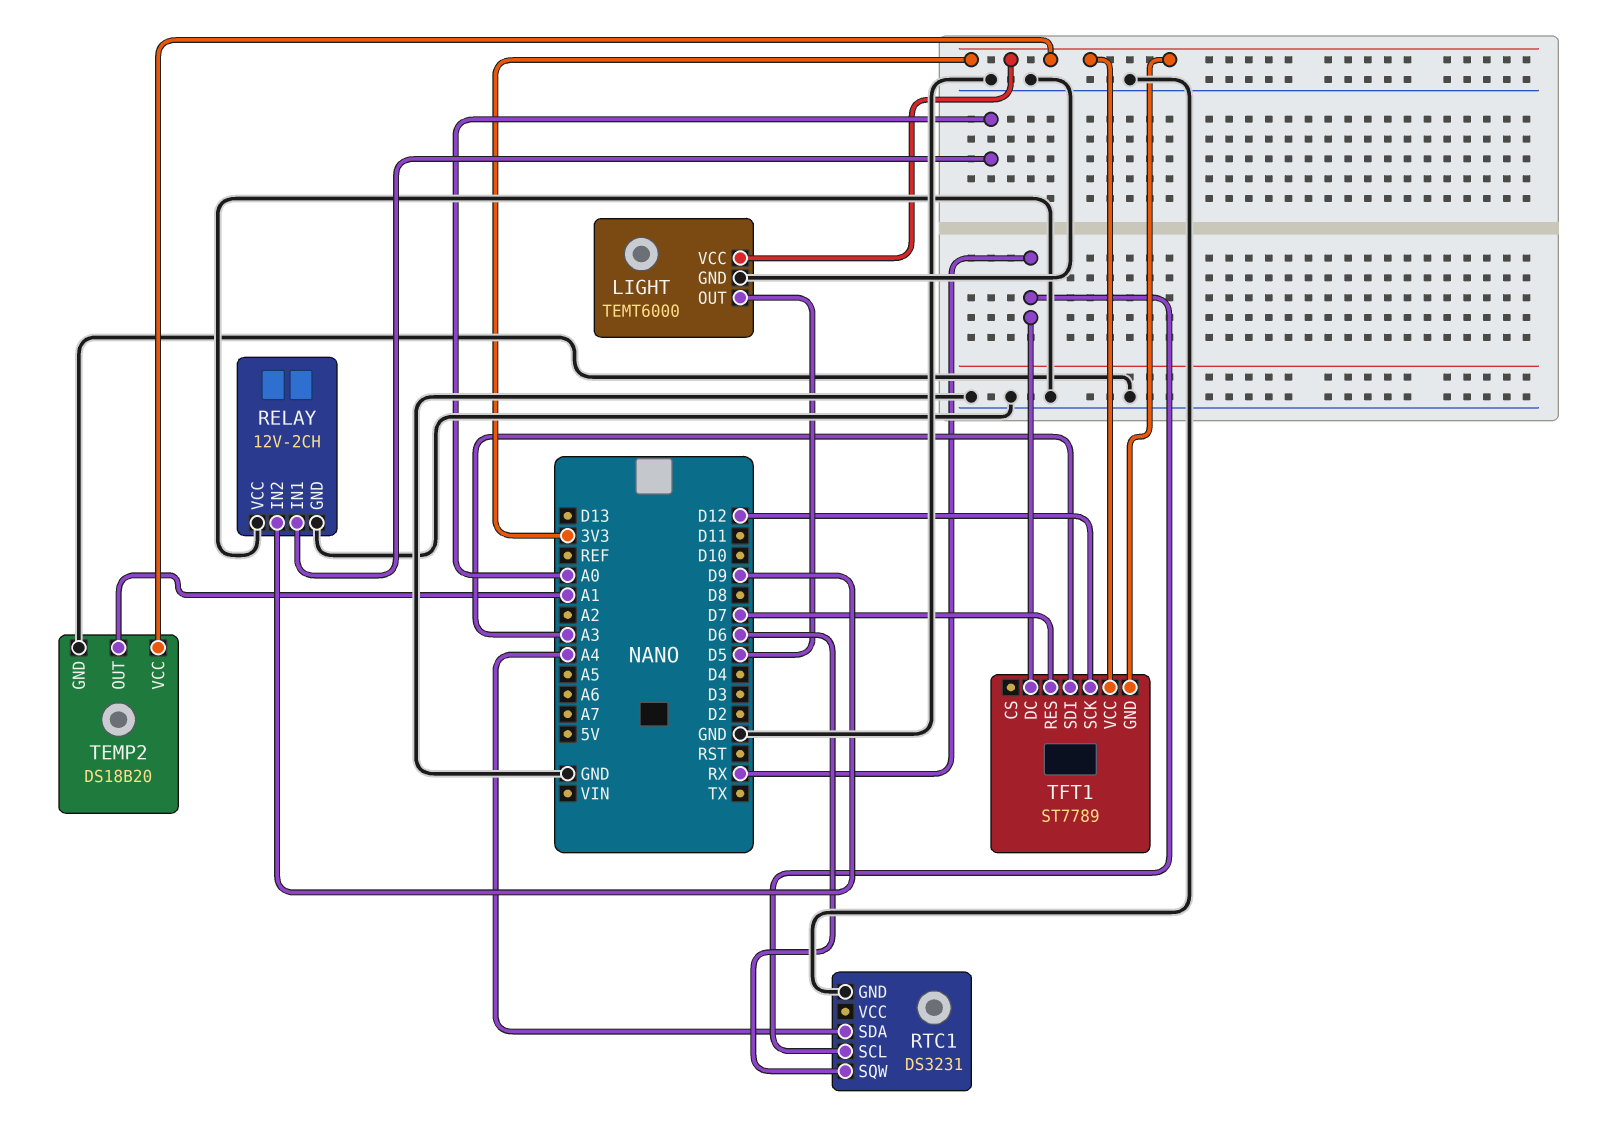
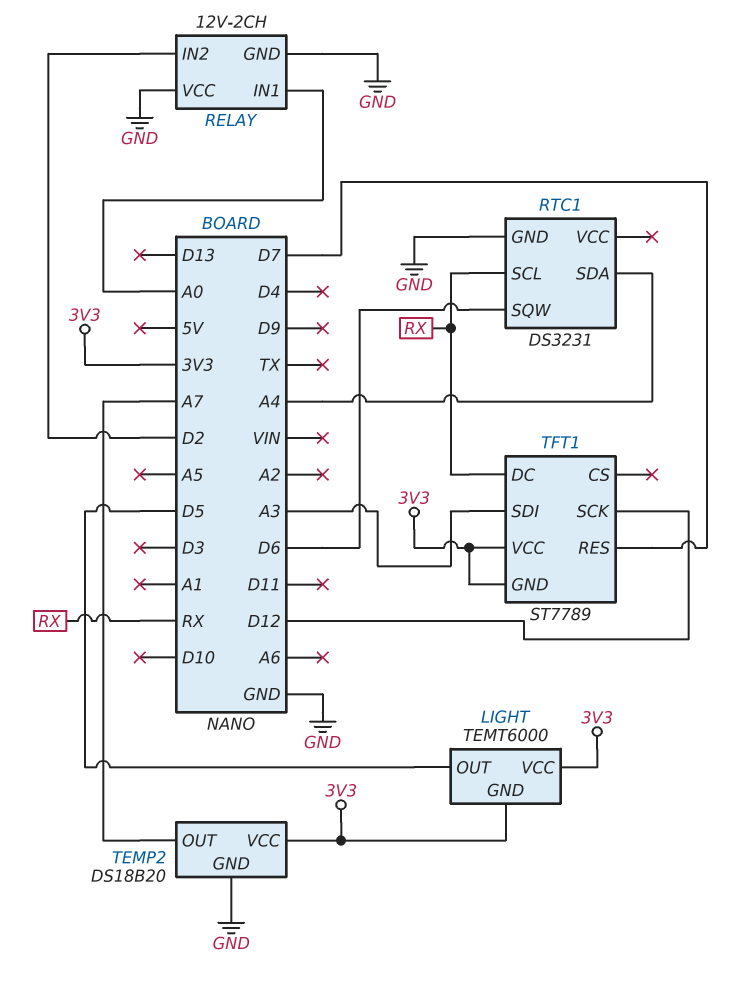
LIGHT pin GND: GND -> 3V3
RELAY pin IN2: D9 -> D2
TEMP2 pin OUT: A1 -> A7

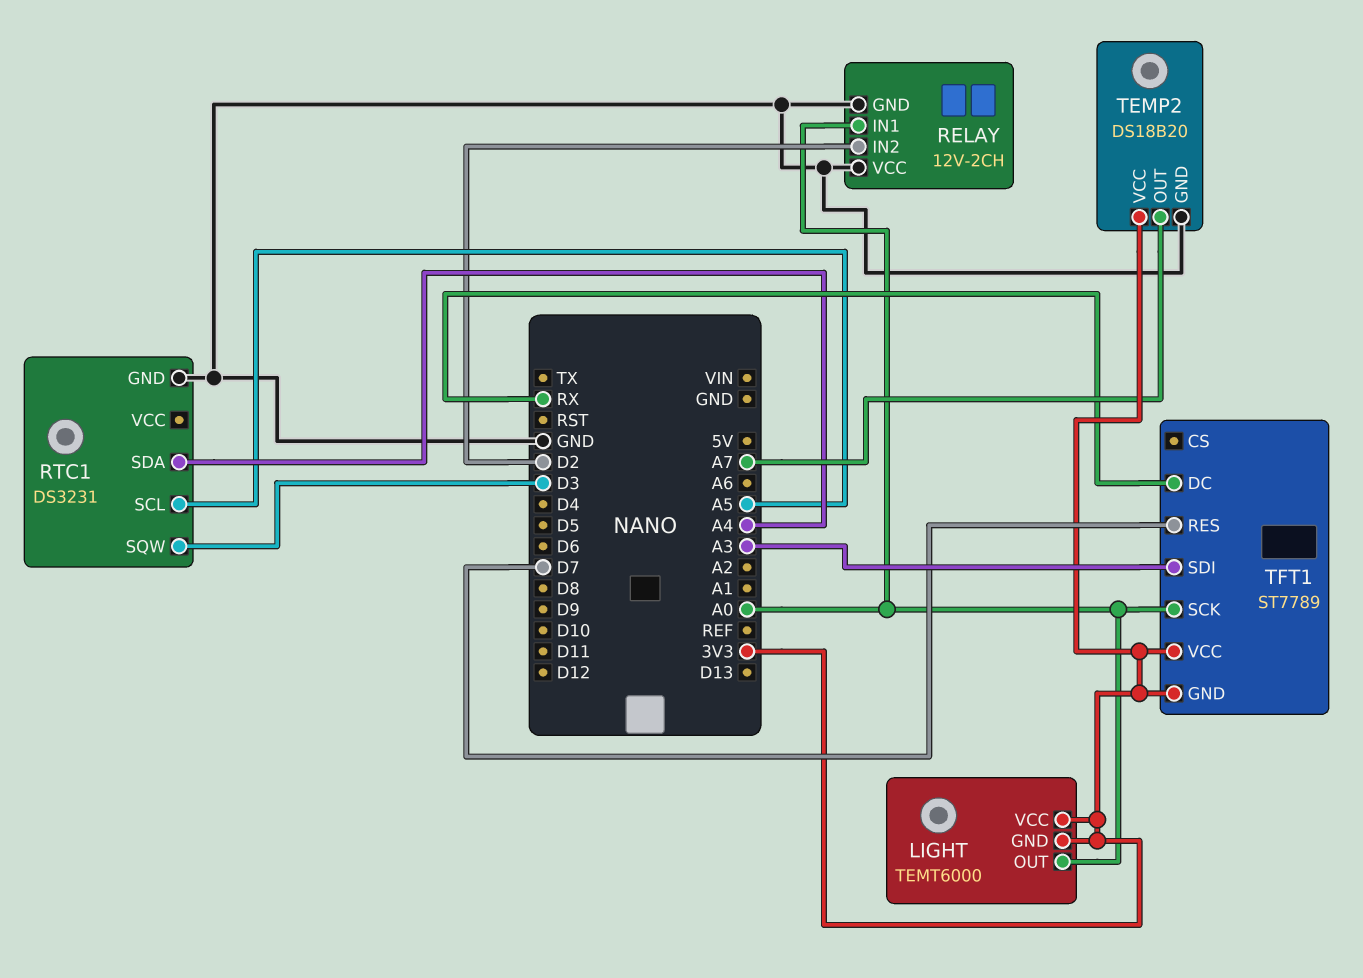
LIGHT pin OUT: D5 -> A0
RTC1 pin SCL: RX -> A5
RTC1 pin SQW: D6 -> D3
TFT1 pin SCK: D12 -> A0

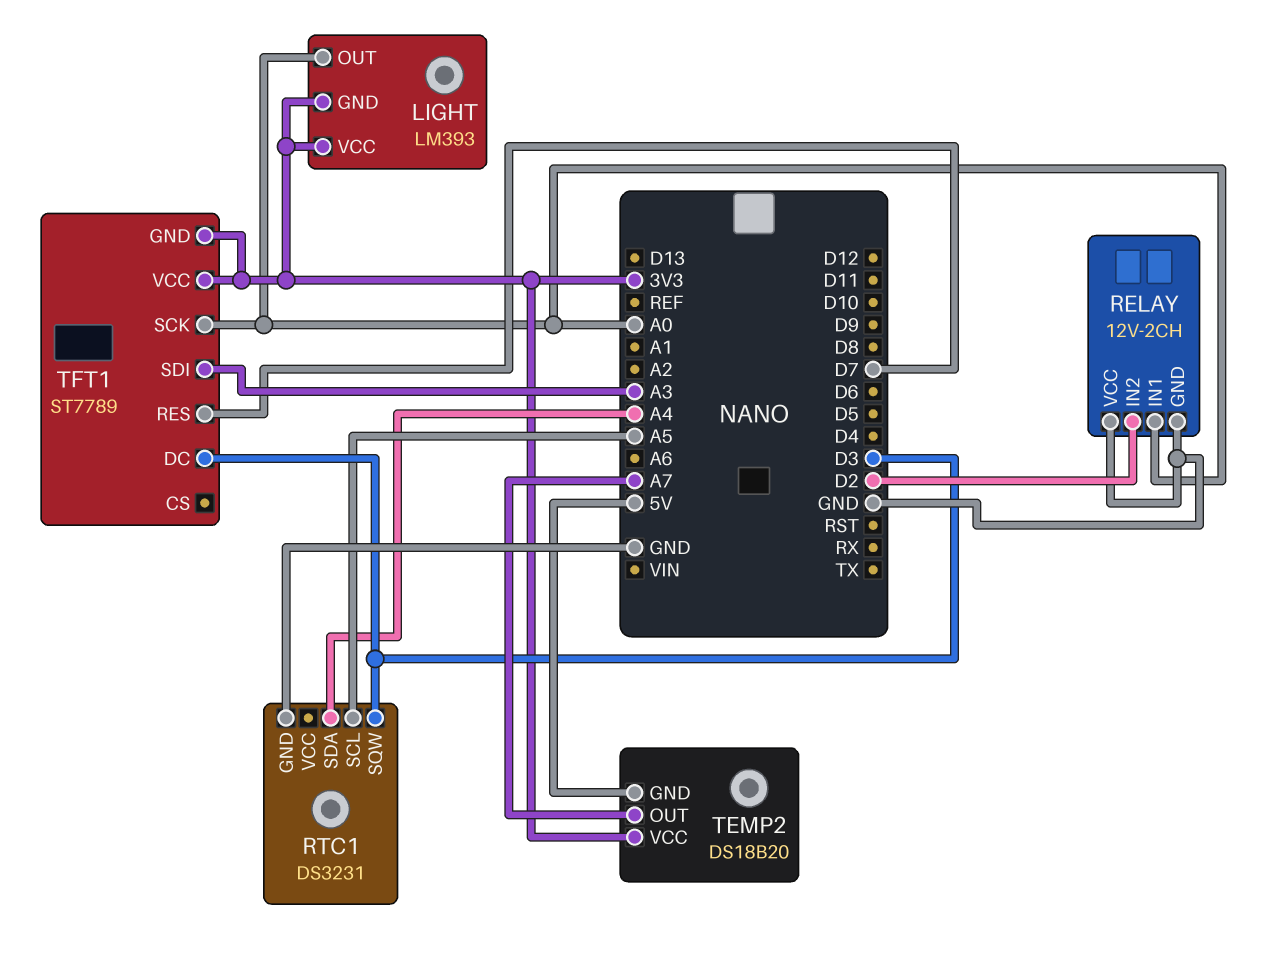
LIGHT: TEMT6000 -> LM393
TEMP2 pin GND: GND -> 5V
TFT1 pin DC: RX -> D3

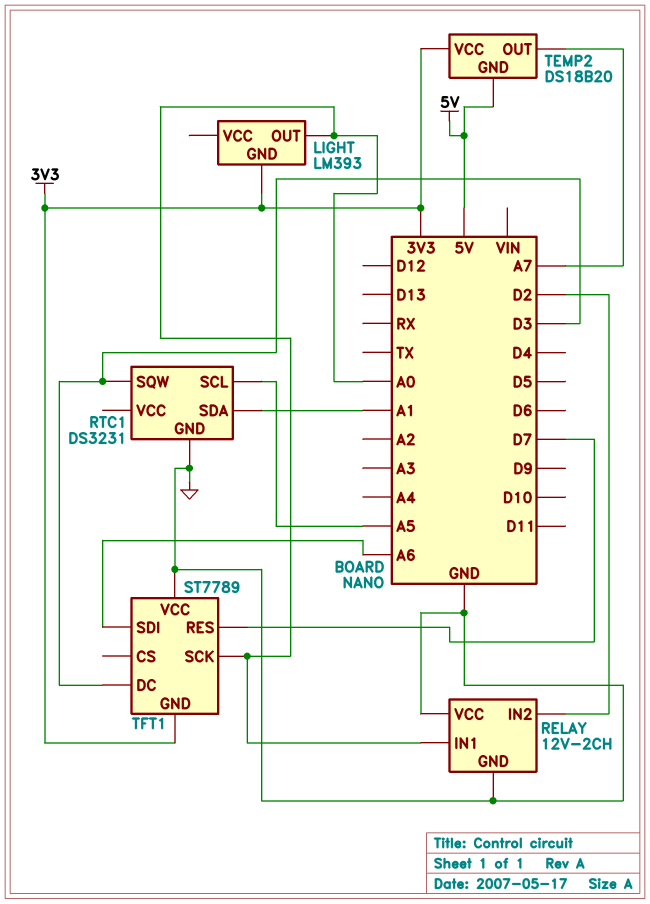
LIGHT pin VCC: 3V3 -> none
RTC1 pin SDA: A4 -> A1
TFT1 pin SDI: A3 -> A6
TFT1 pin VCC: 3V3 -> GND

